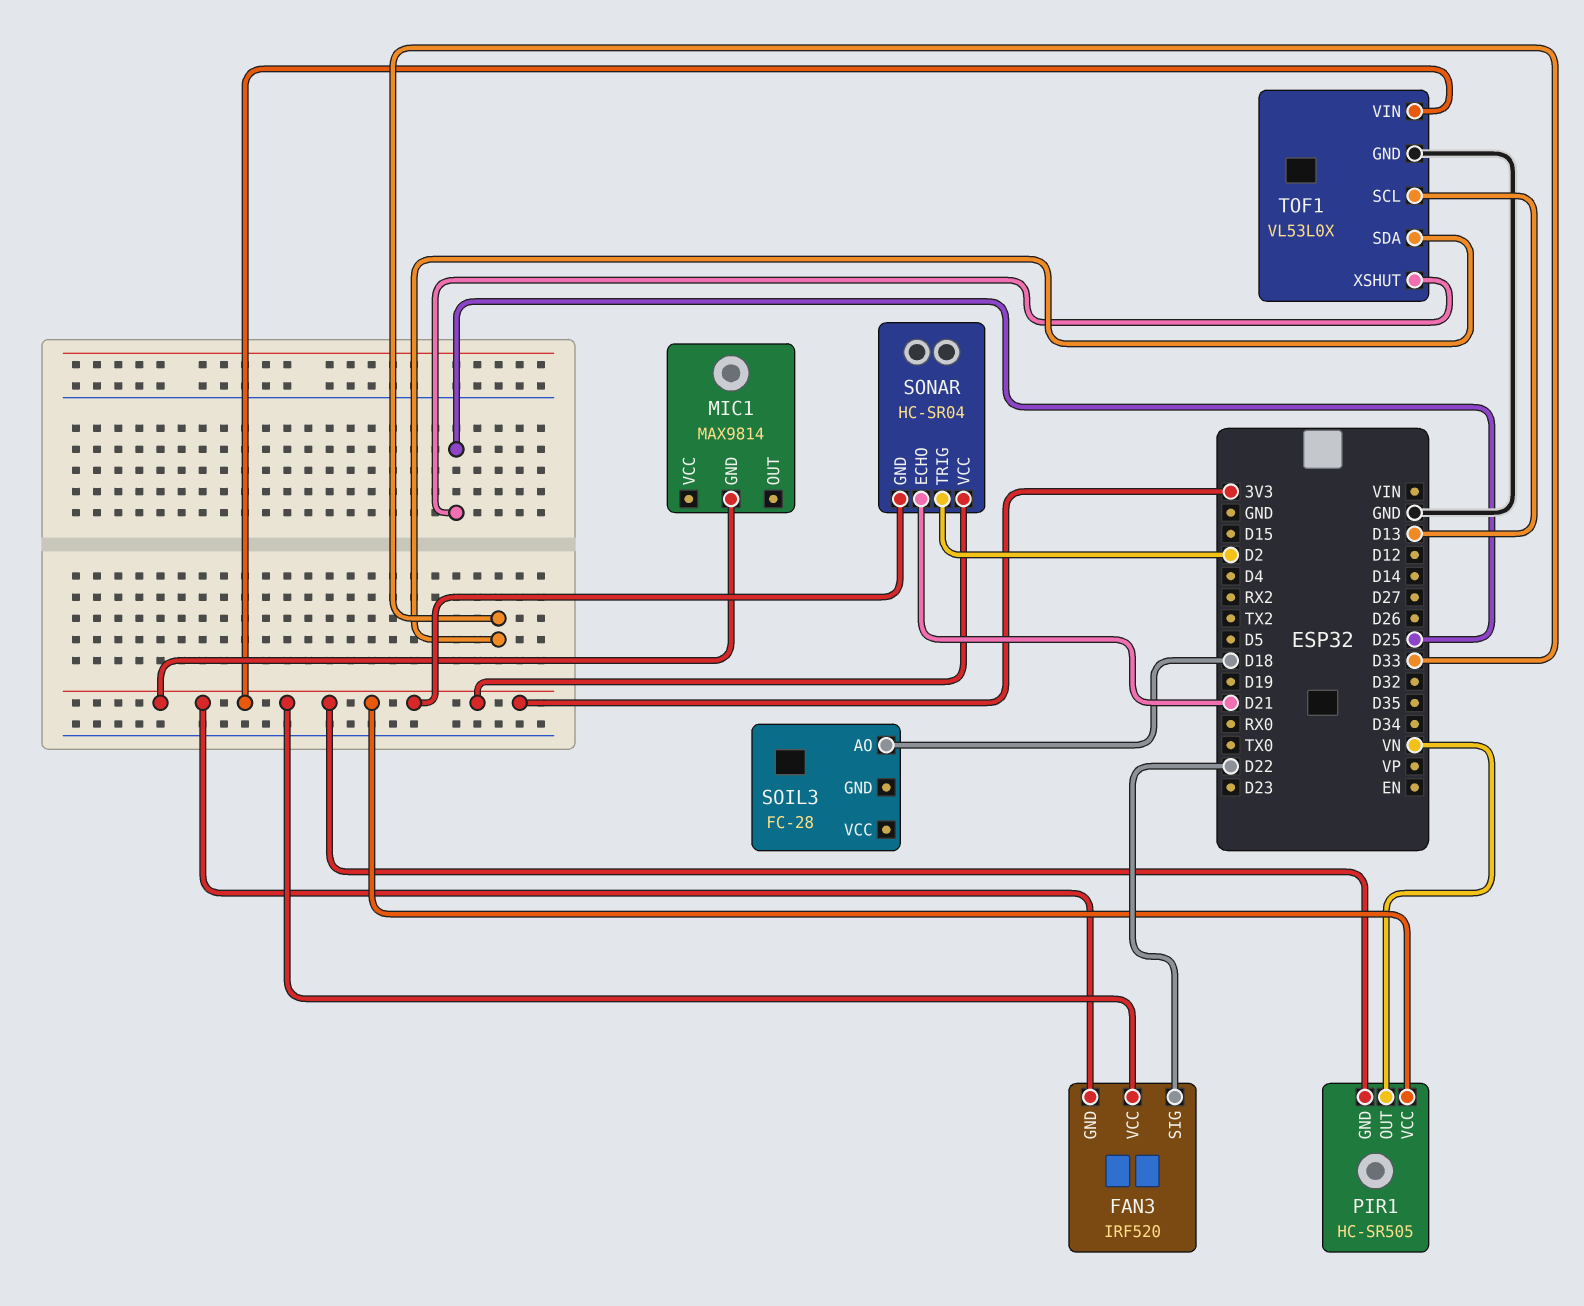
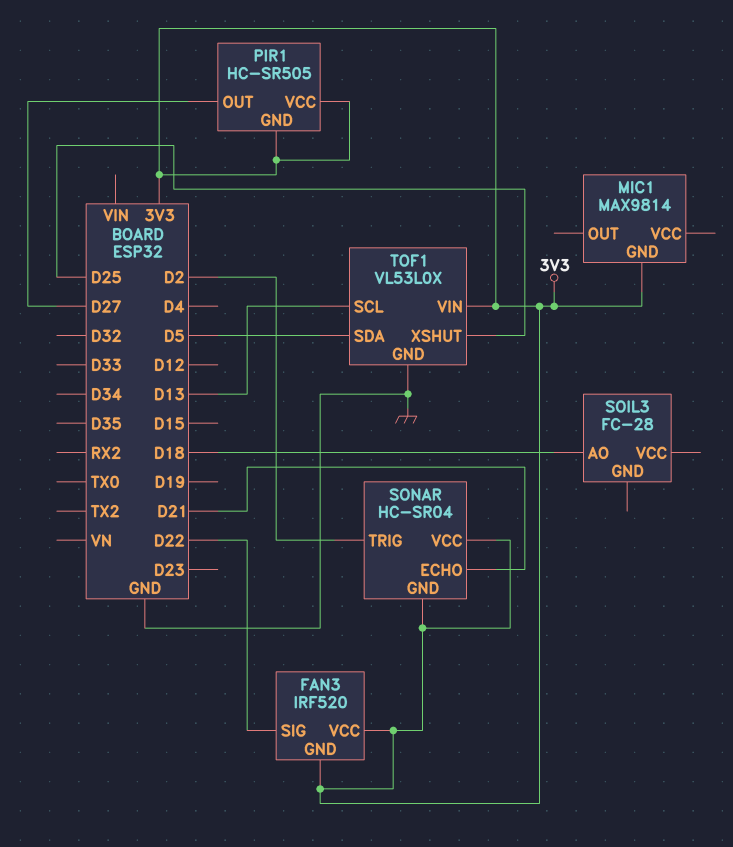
PIR1 pin OUT: VN -> D27
TOF1 pin SDA: D33 -> D5

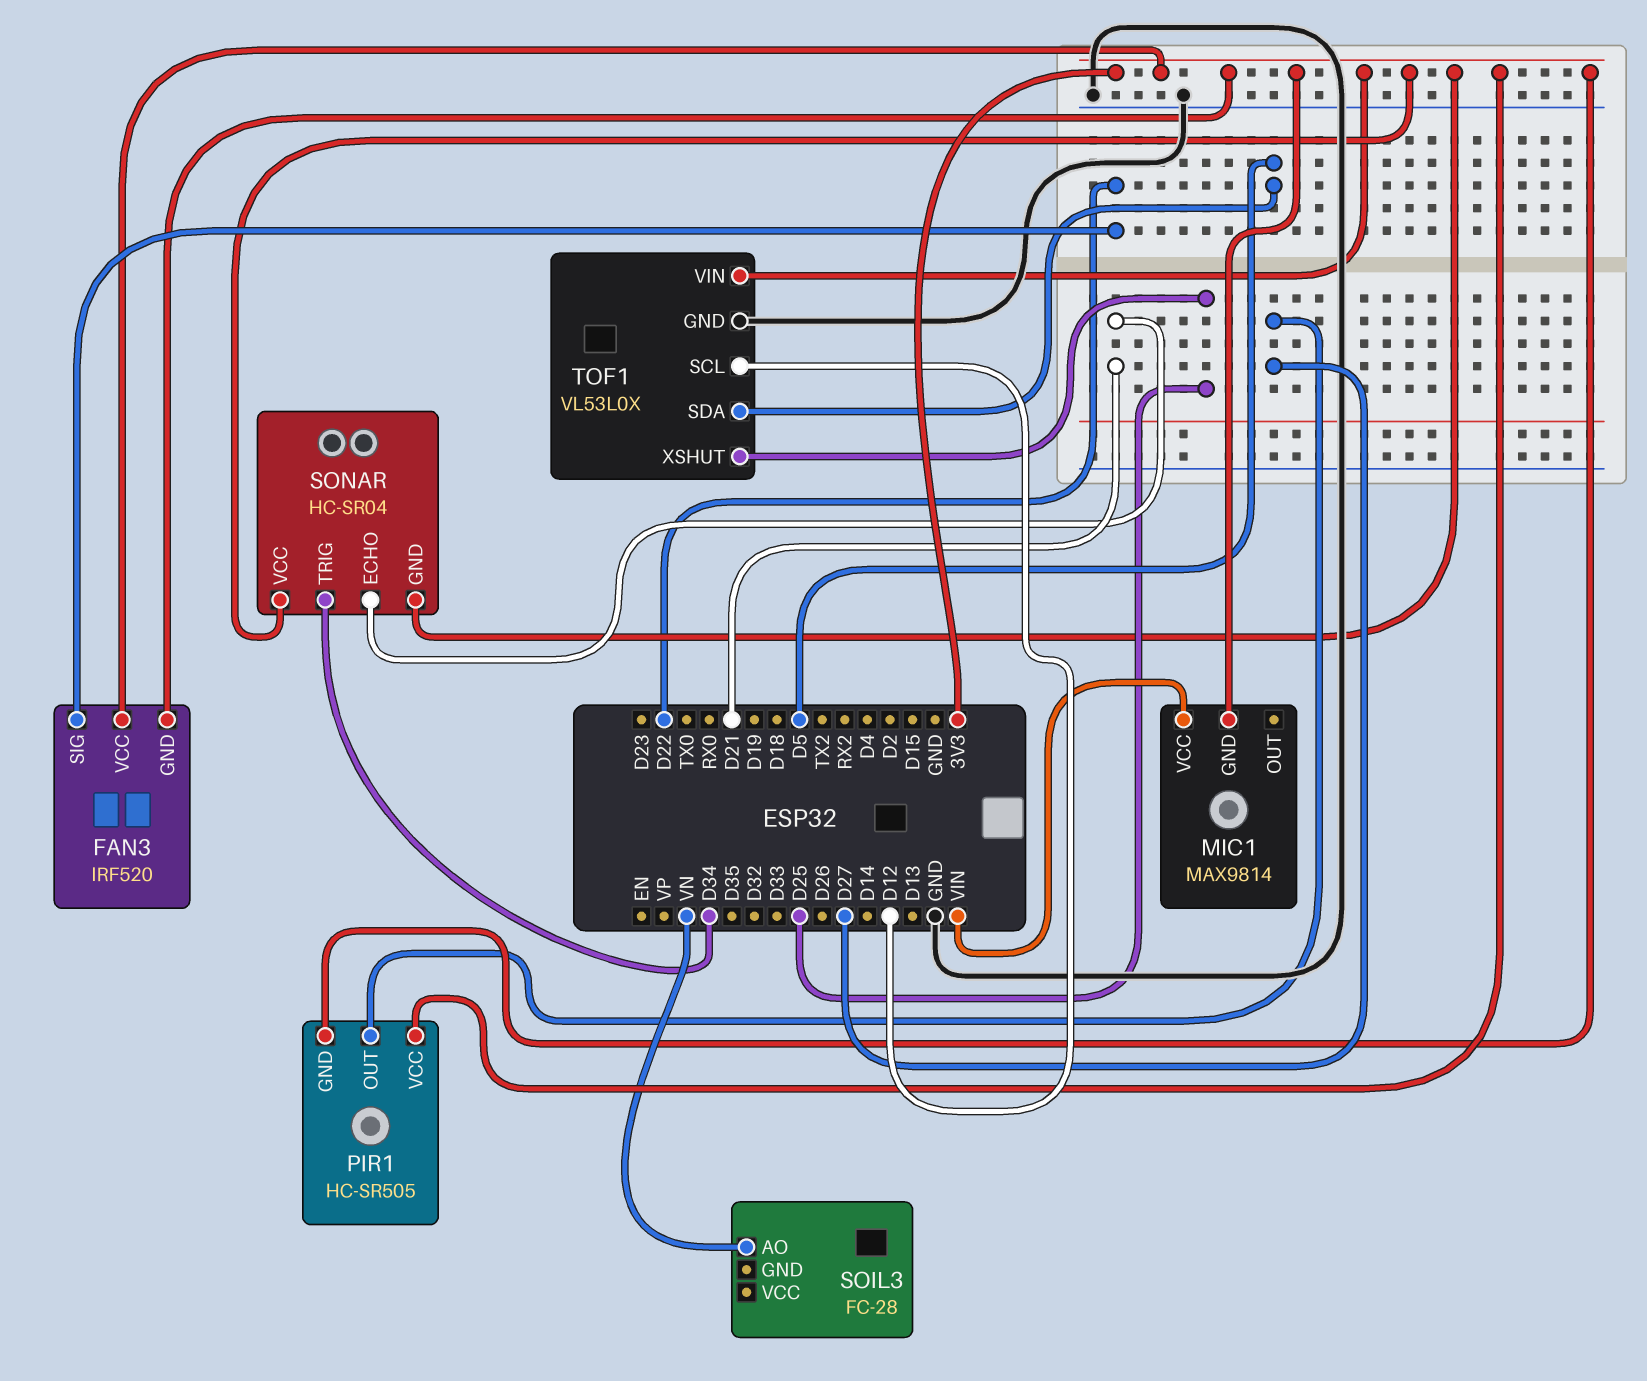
MIC1 pin VCC: none -> VIN
SOIL3 pin AO: D18 -> VN
SONAR pin TRIG: D2 -> D34
TOF1 pin SCL: D13 -> D12

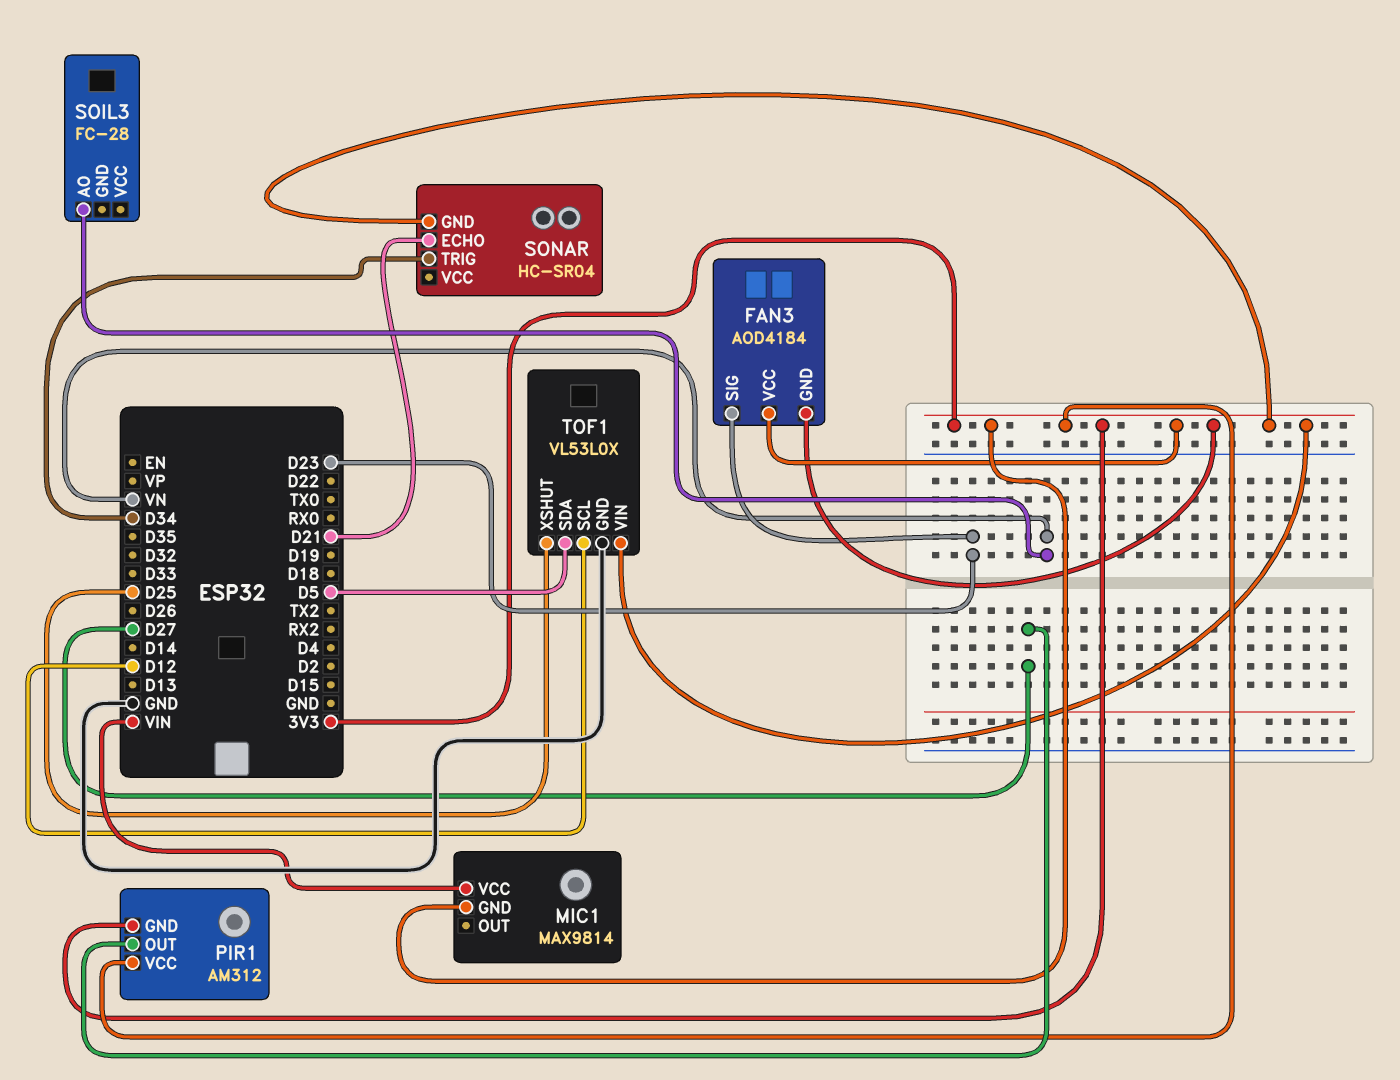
FAN3: IRF520 -> AOD4184
FAN3 pin SIG: D22 -> D23
PIR1: HC-SR505 -> AM312
SONAR pin VCC: 3V3 -> none

